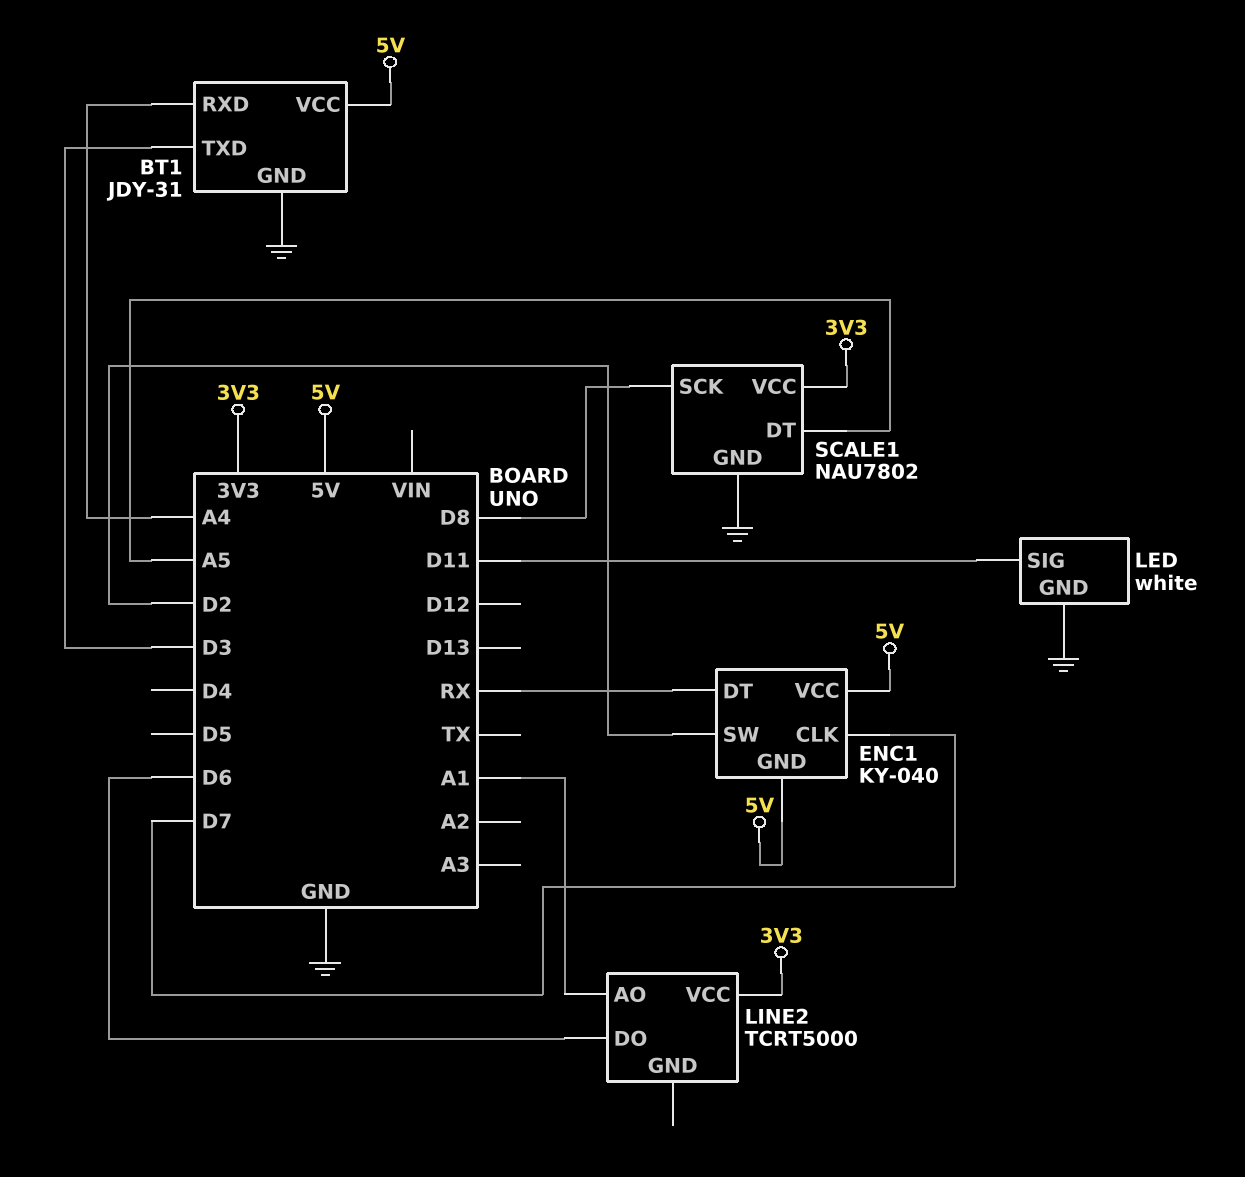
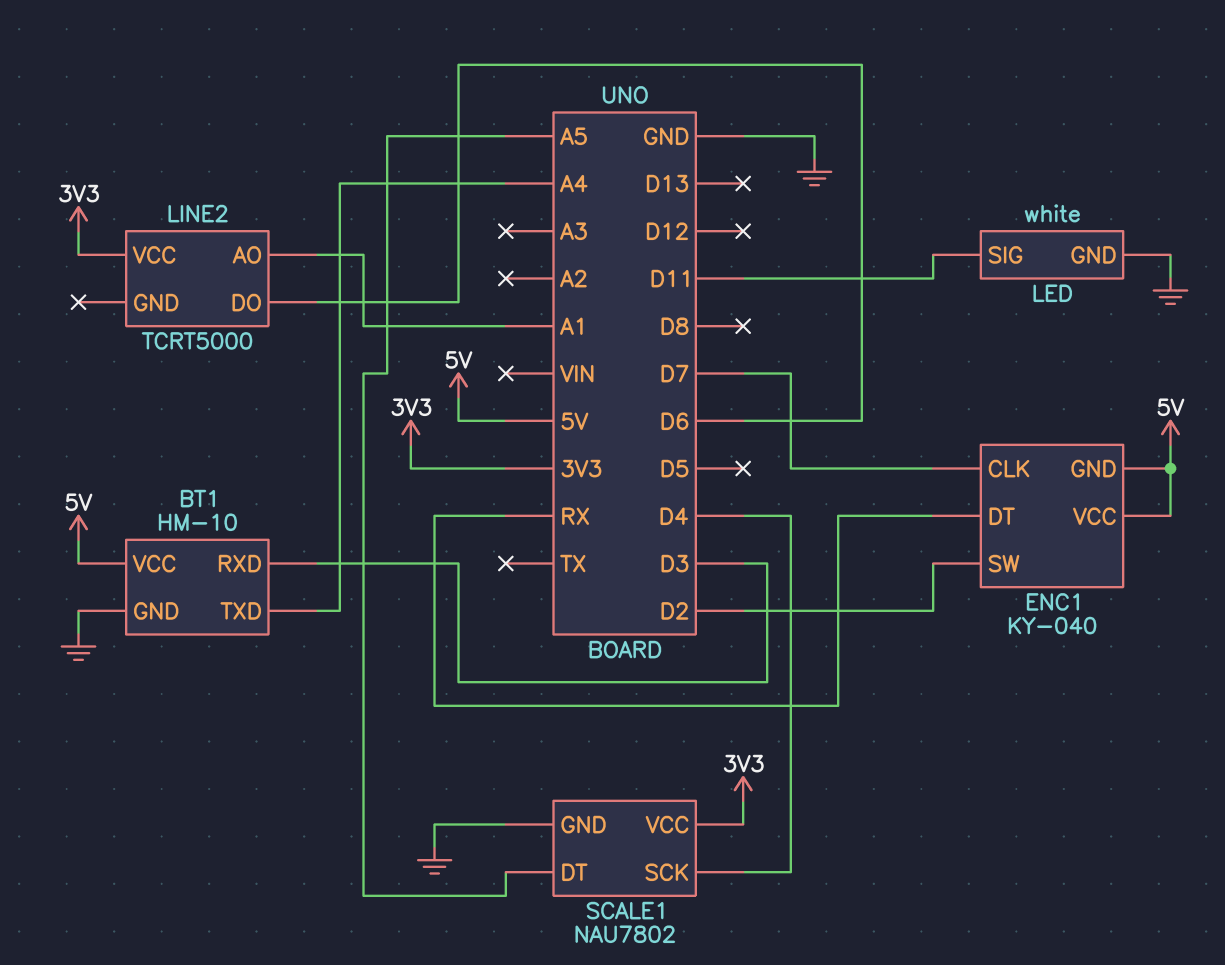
BT1: JDY-31 -> HM-10
BT1 pin RXD: A4 -> D3
BT1 pin TXD: D3 -> A4
SCALE1 pin SCK: D8 -> D4

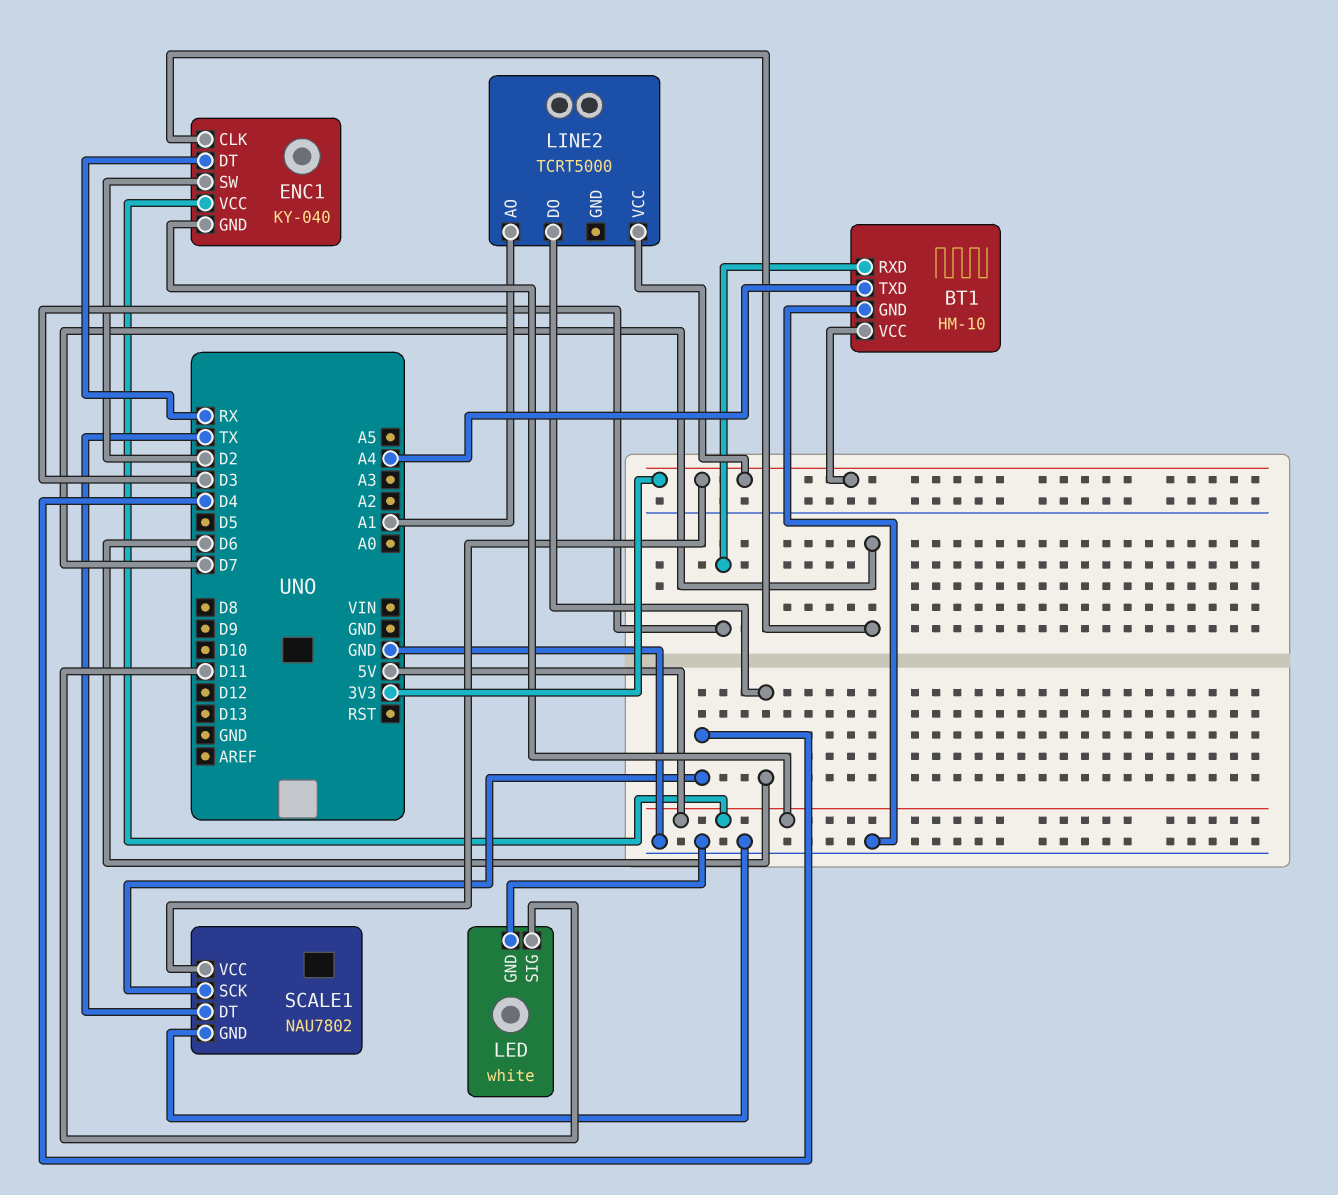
BT1 pin VCC: 5V -> 3V3
SCALE1 pin DT: A5 -> TX

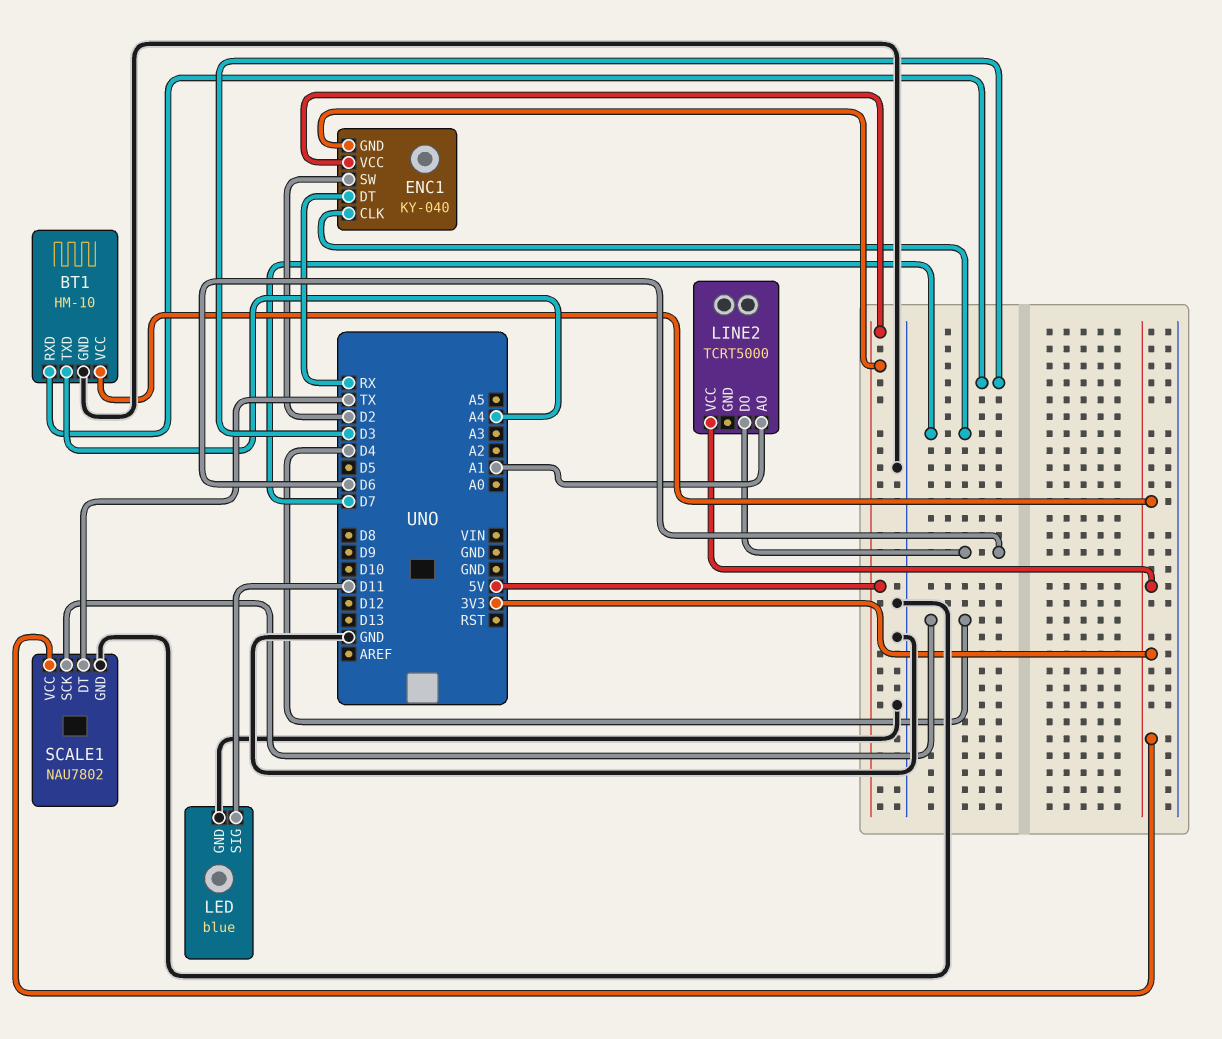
LED: white -> blue

